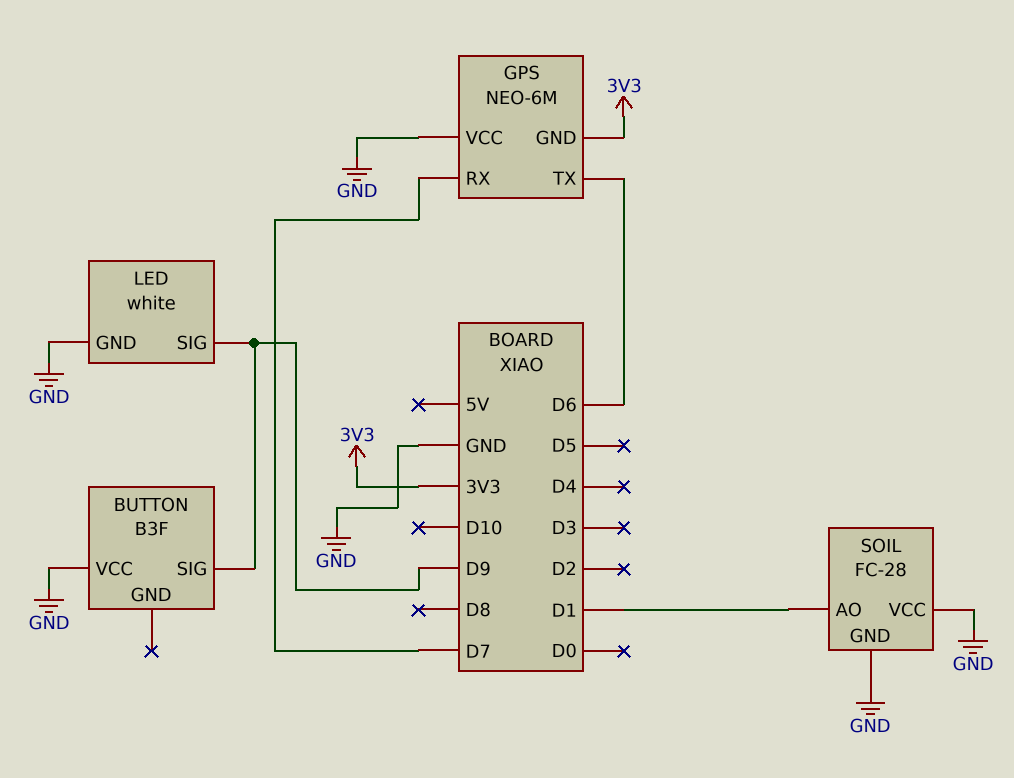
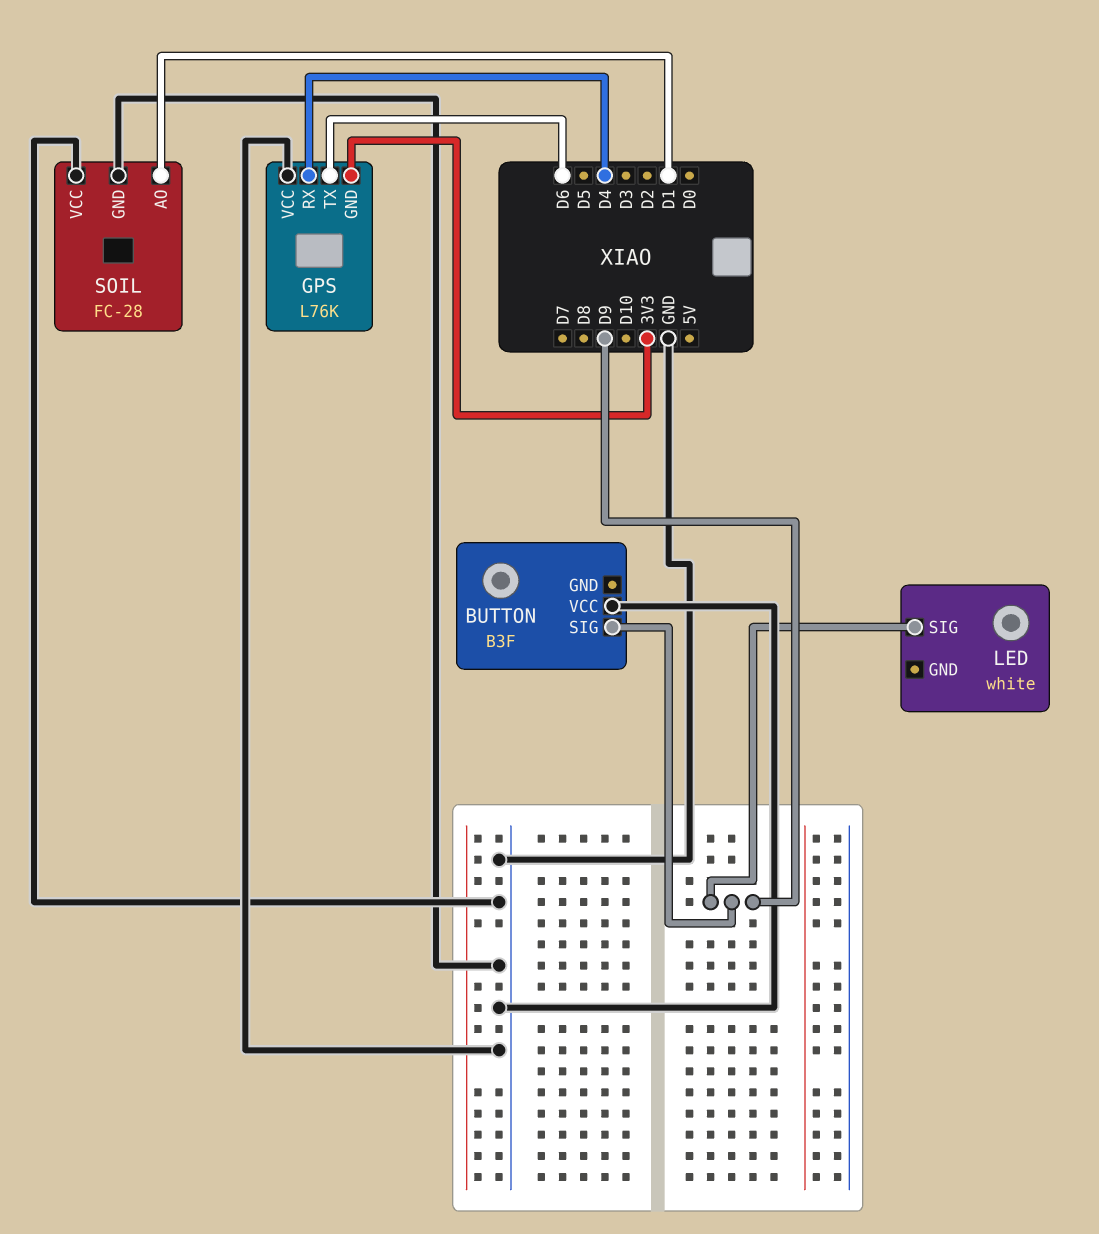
GPS: NEO-6M -> L76K
GPS pin RX: D7 -> D4
LED pin GND: GND -> none

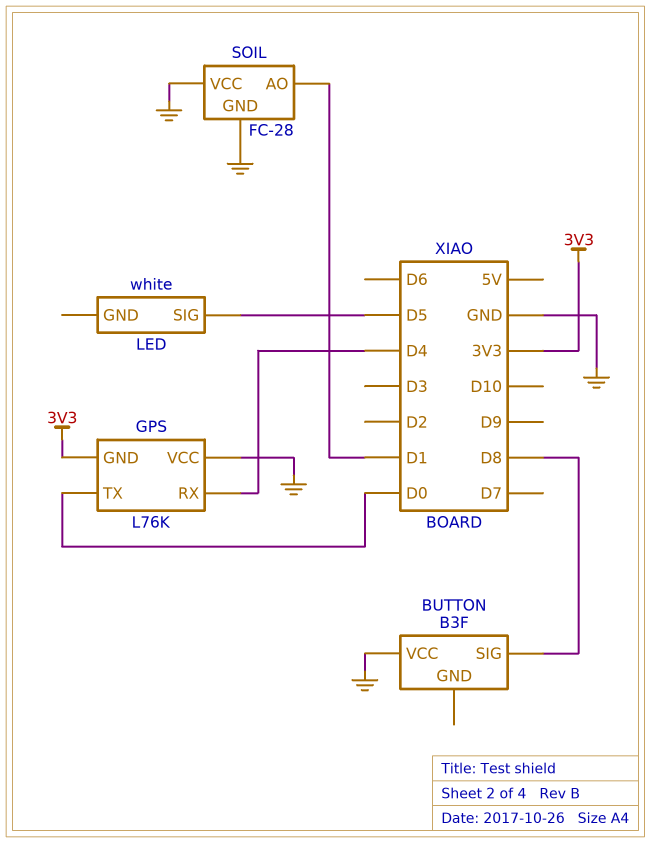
BUTTON pin SIG: D9 -> D8
GPS pin TX: D6 -> D0
LED pin SIG: D9 -> D5

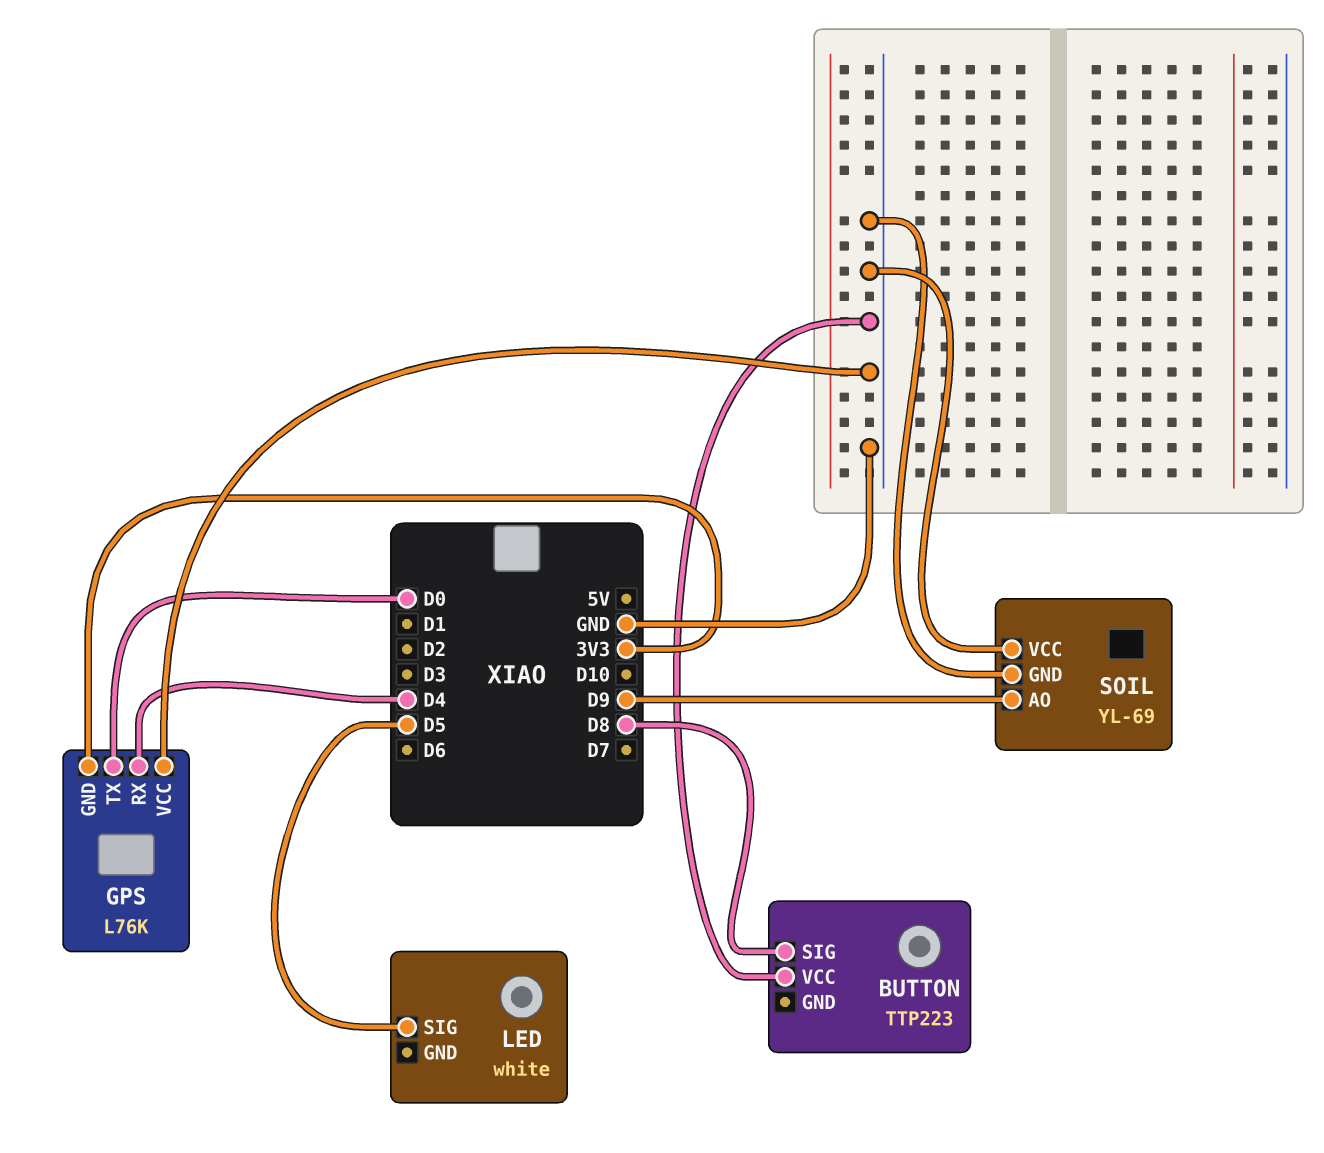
BUTTON: B3F -> TTP223
SOIL: FC-28 -> YL-69
SOIL pin AO: D1 -> D9

